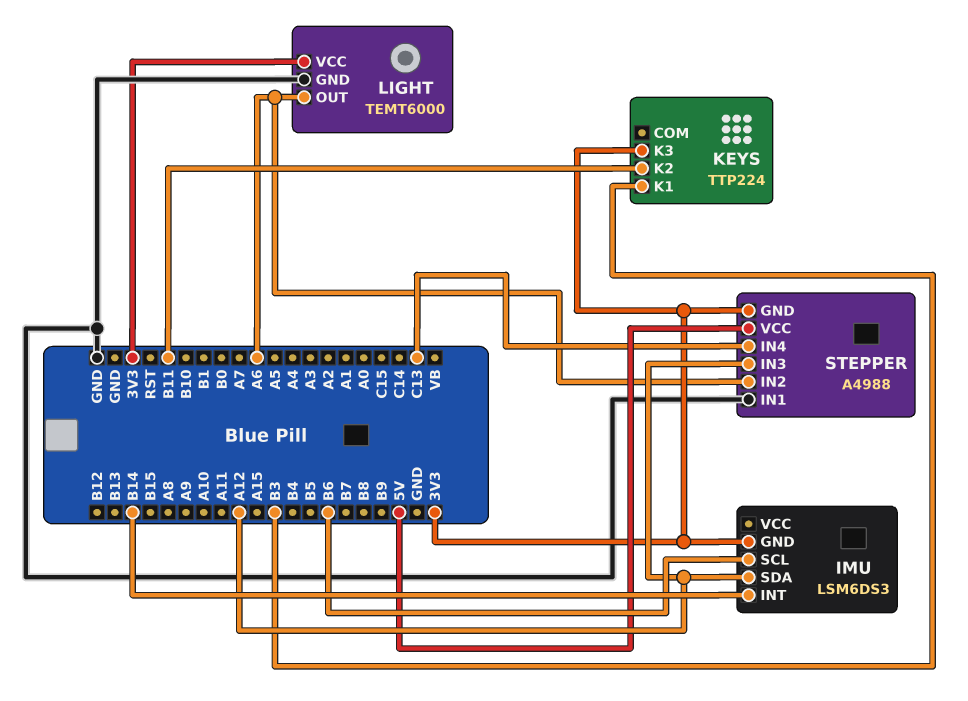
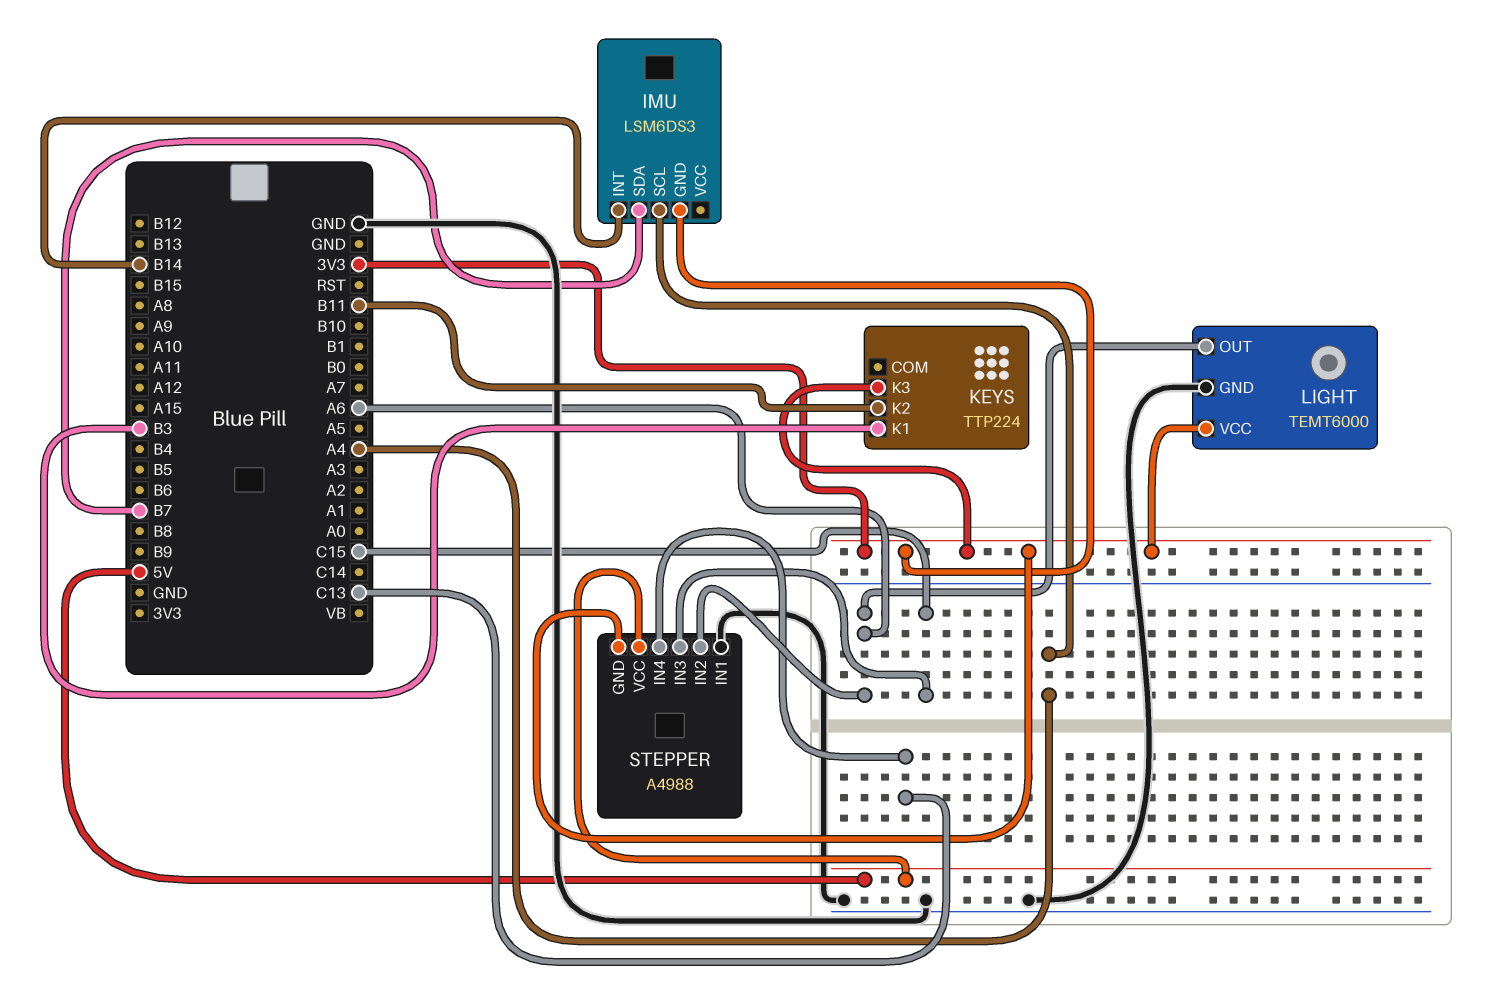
IMU pin SCL: B6 -> A4
IMU pin SDA: A12 -> B7
STEPPER pin IN3: A12 -> C15

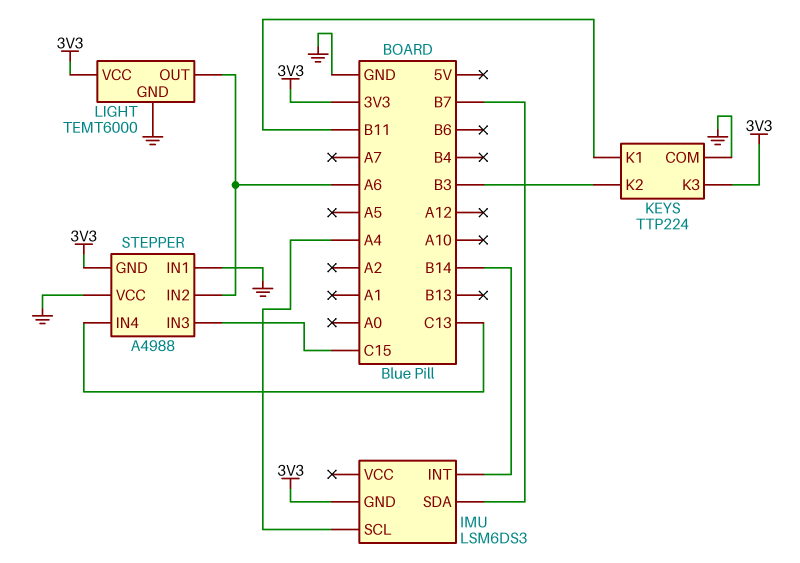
KEYS pin COM: none -> GND
KEYS pin K1: B3 -> B11
KEYS pin K2: B11 -> B3
STEPPER pin VCC: 5V -> GND

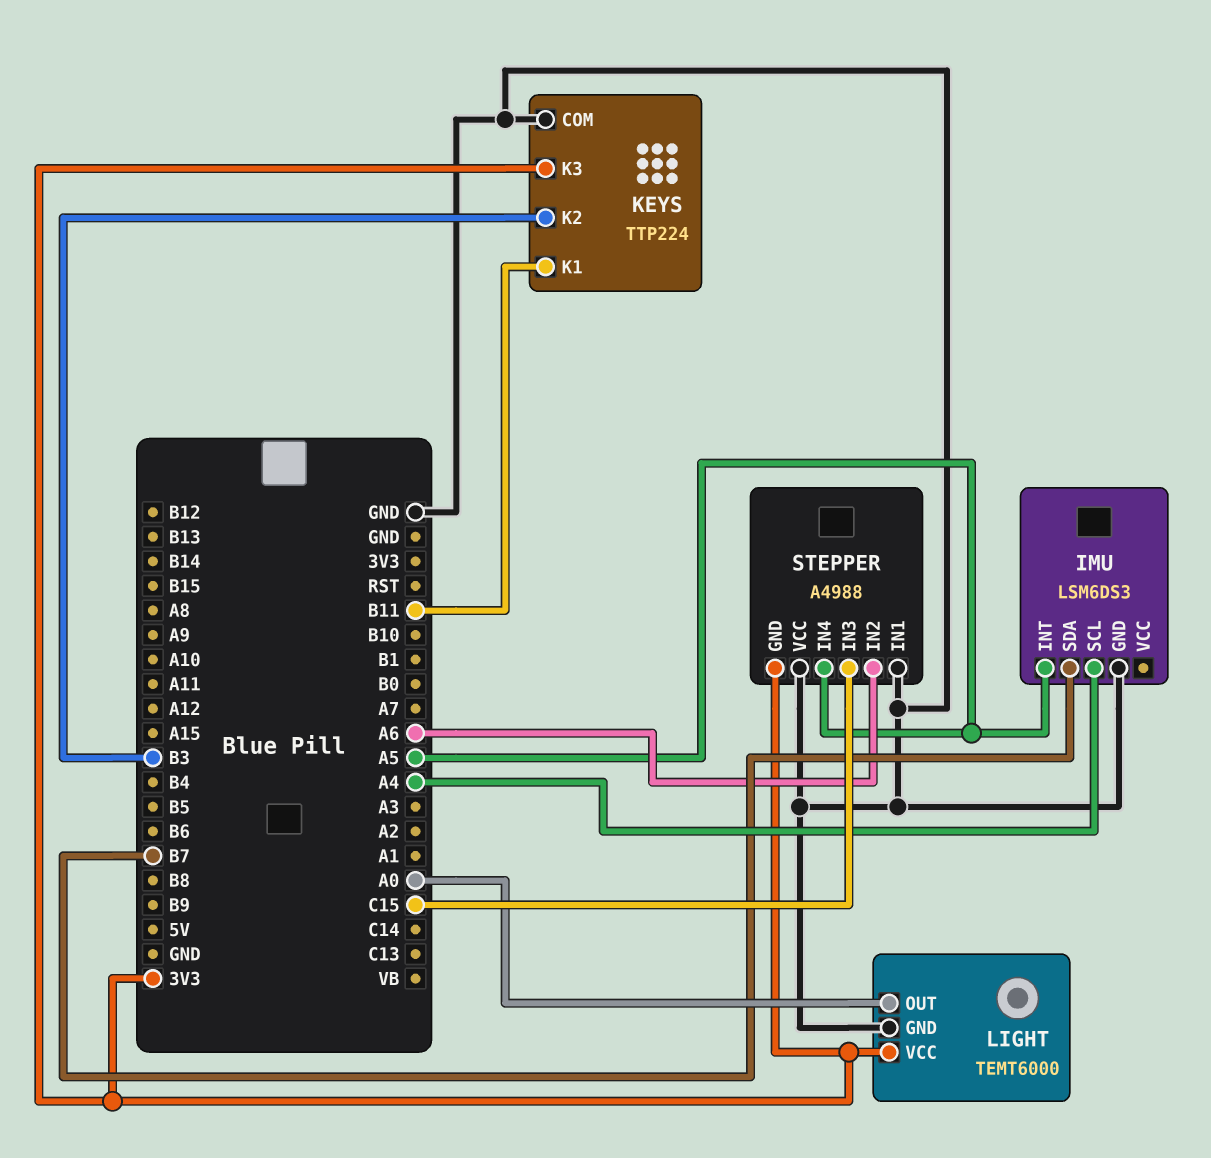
IMU pin GND: 3V3 -> GND
IMU pin INT: B14 -> A5
LIGHT pin OUT: A6 -> A0
STEPPER pin IN4: C13 -> A5

